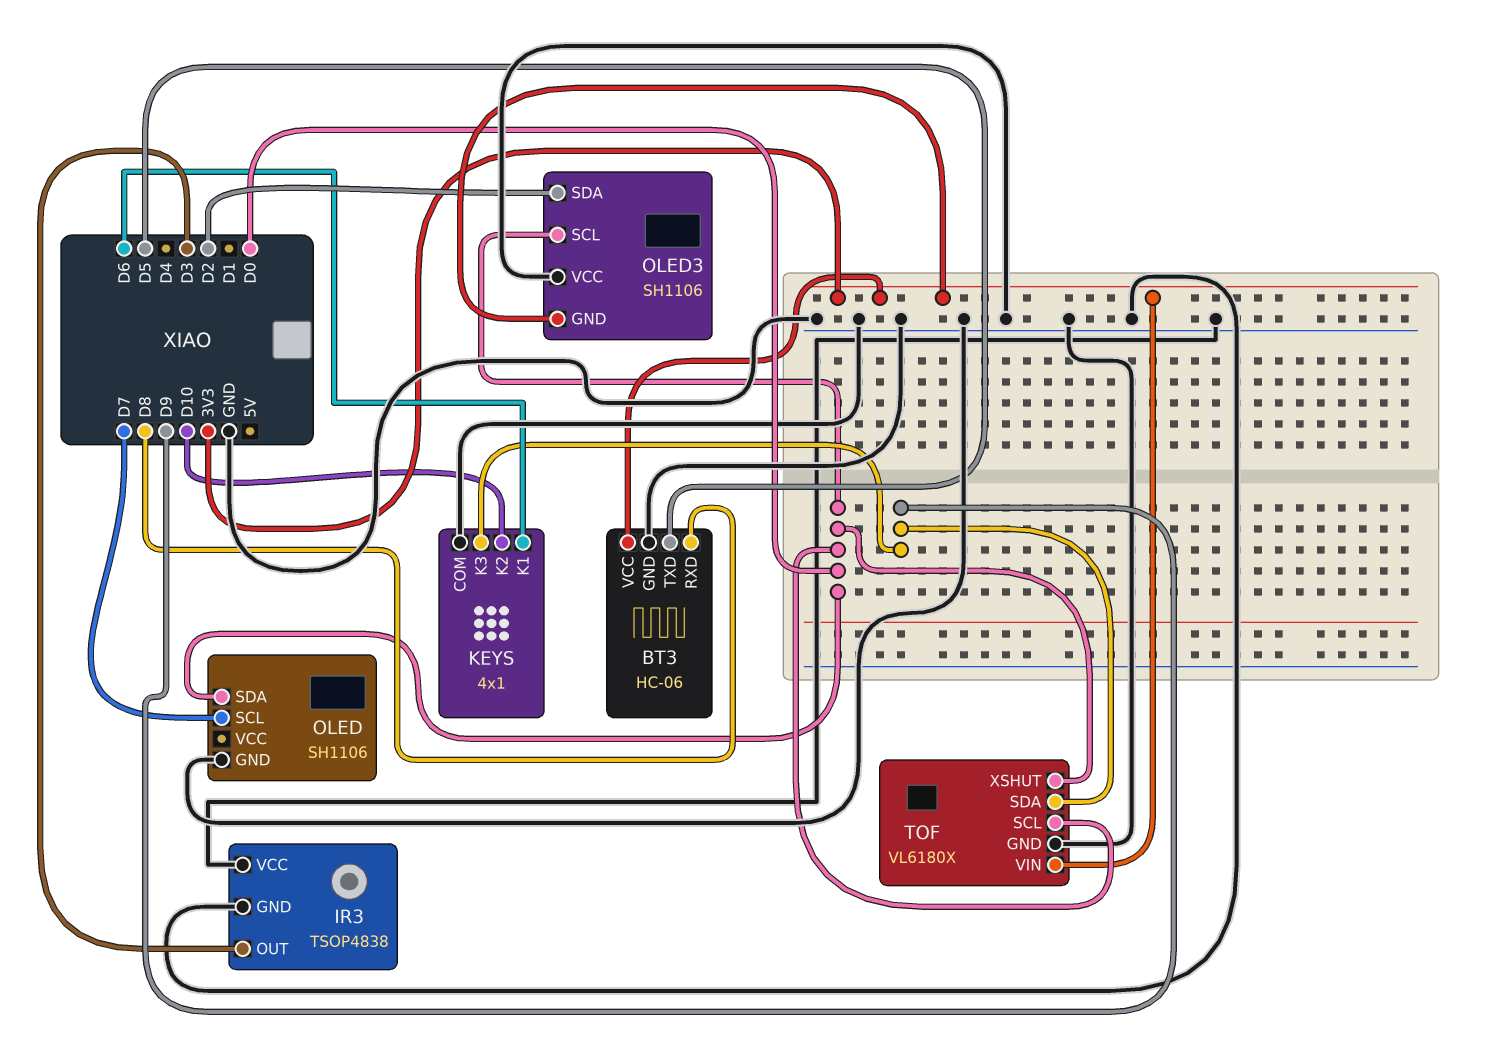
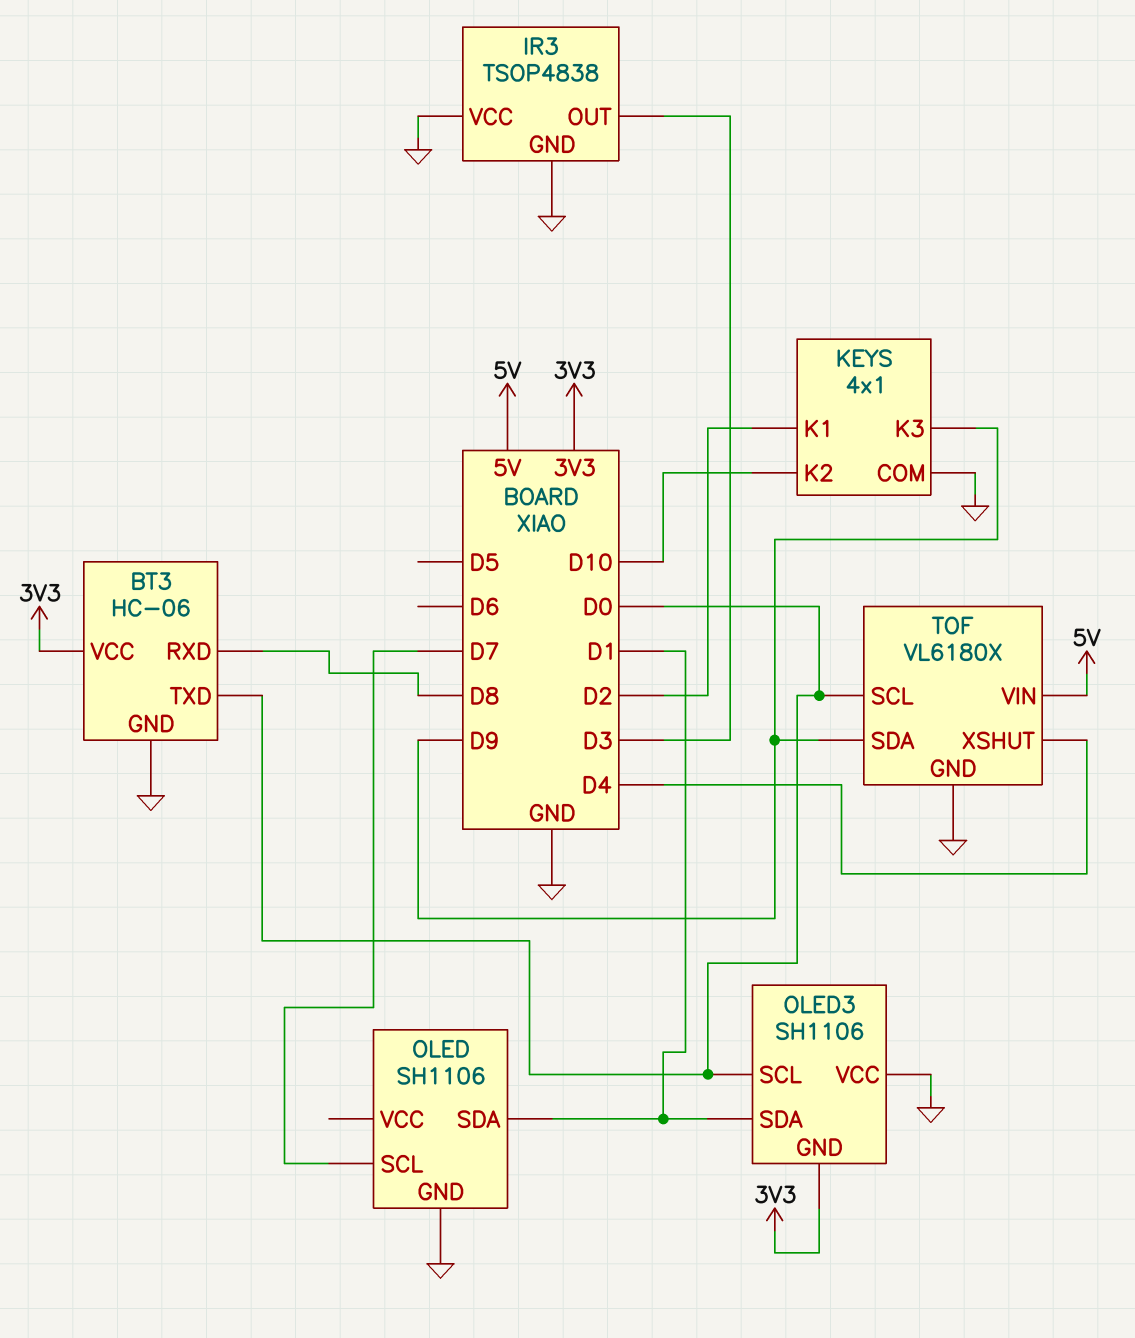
BT3 pin TXD: D5 -> D0
KEYS pin K1: D6 -> D2
OLED pin SDA: D0 -> D1
OLED3 pin SDA: D2 -> D1
TOF pin VIN: 3V3 -> 5V
TOF pin XSHUT: D0 -> D4

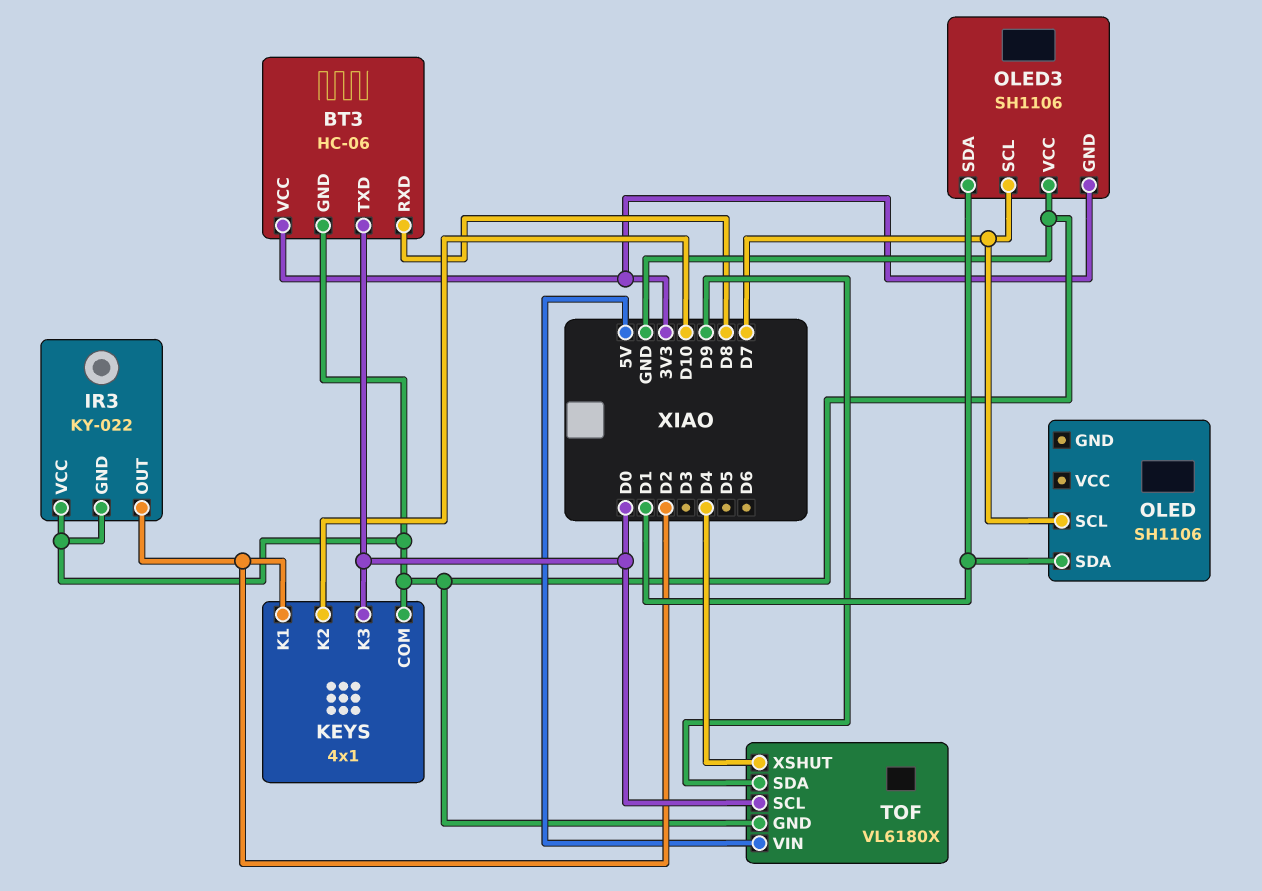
IR3: TSOP4838 -> KY-022
IR3 pin OUT: D3 -> D2
KEYS pin K3: D9 -> D0
OLED pin GND: GND -> none
OLED3 pin SCL: D0 -> D7

